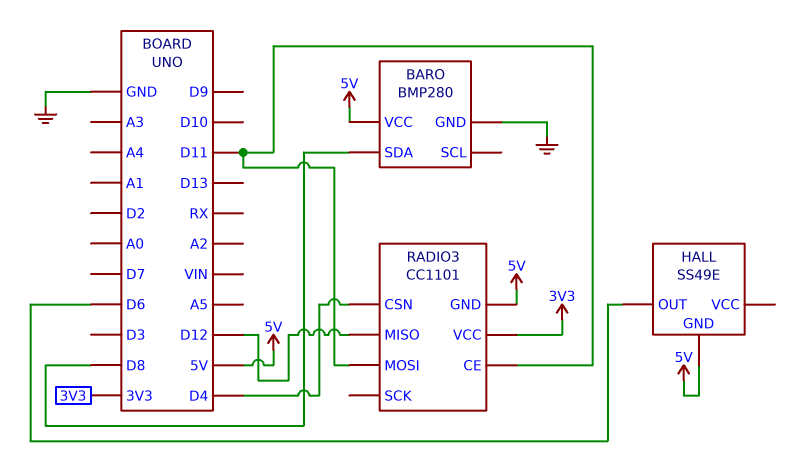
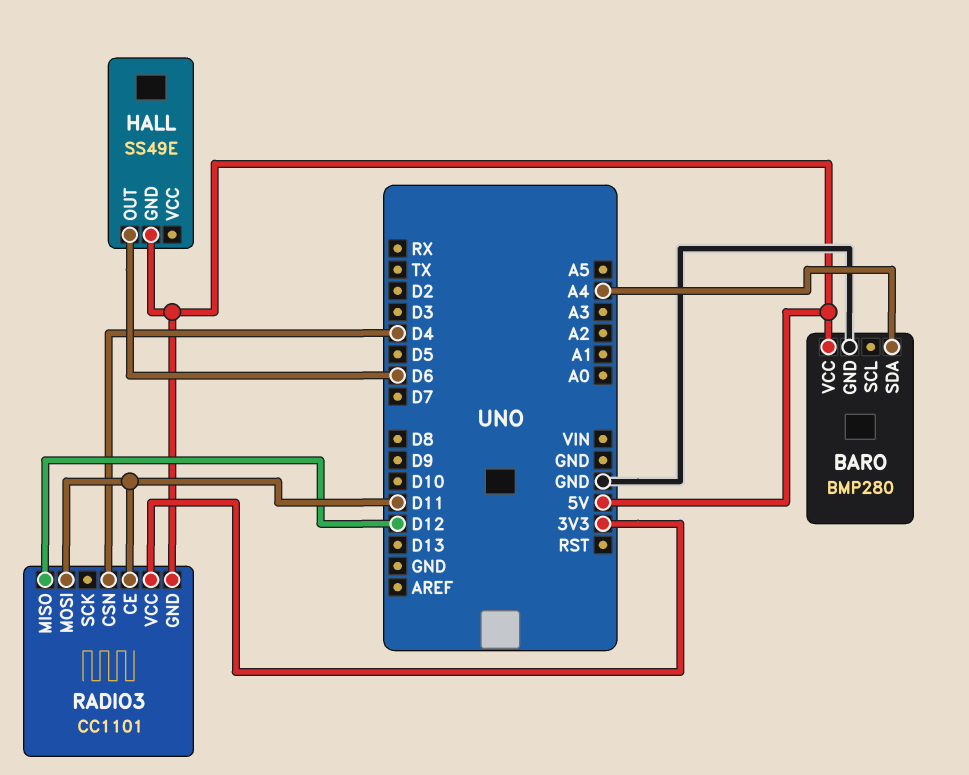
BARO pin SDA: D8 -> A4

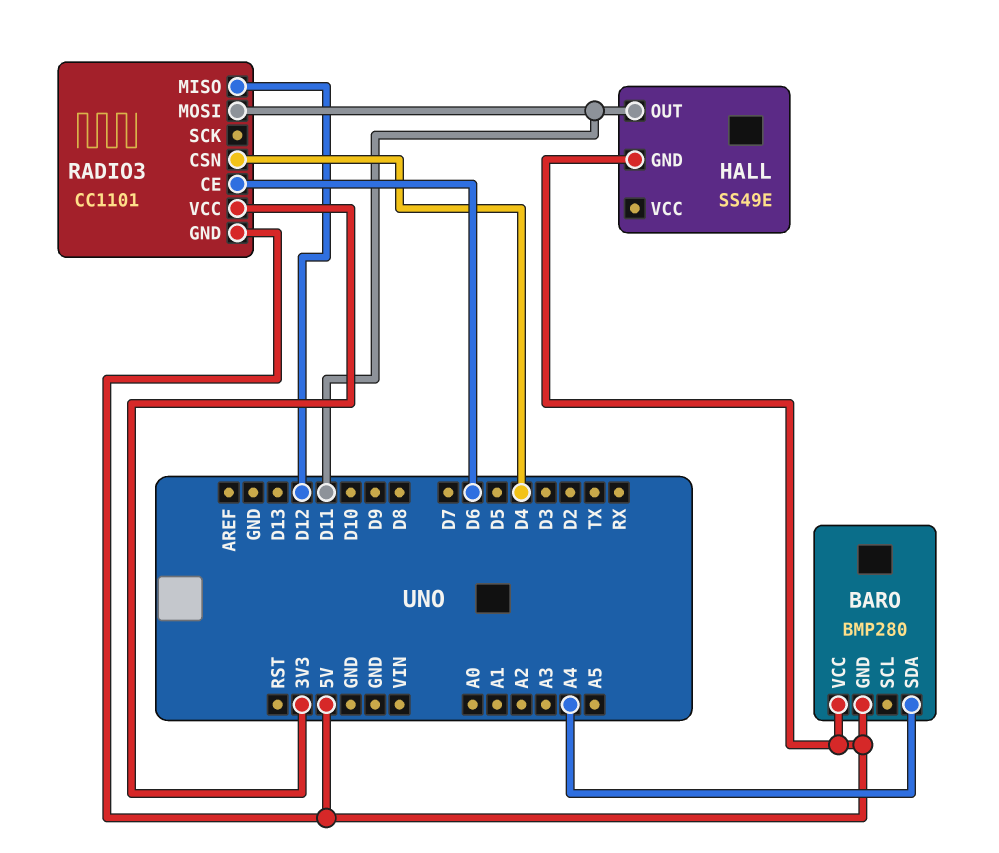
BARO pin GND: GND -> 5V
HALL pin OUT: D6 -> D11
RADIO3 pin CE: D11 -> D6

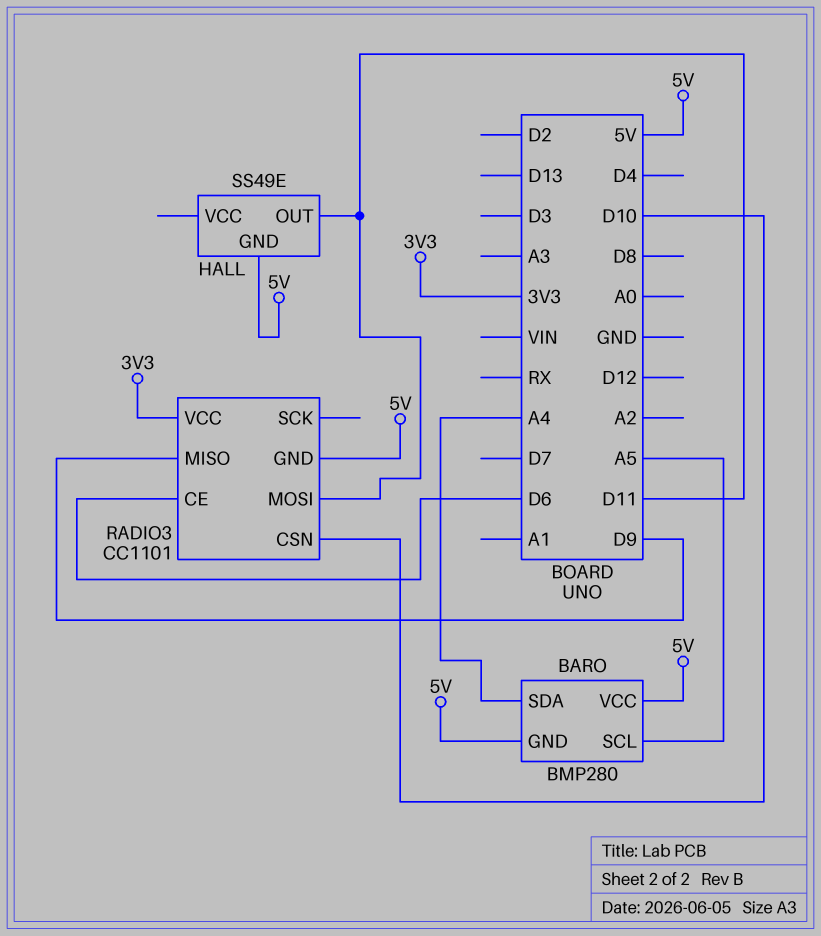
BARO pin SCL: none -> A5
RADIO3 pin CSN: D4 -> D10
RADIO3 pin MISO: D12 -> D9

